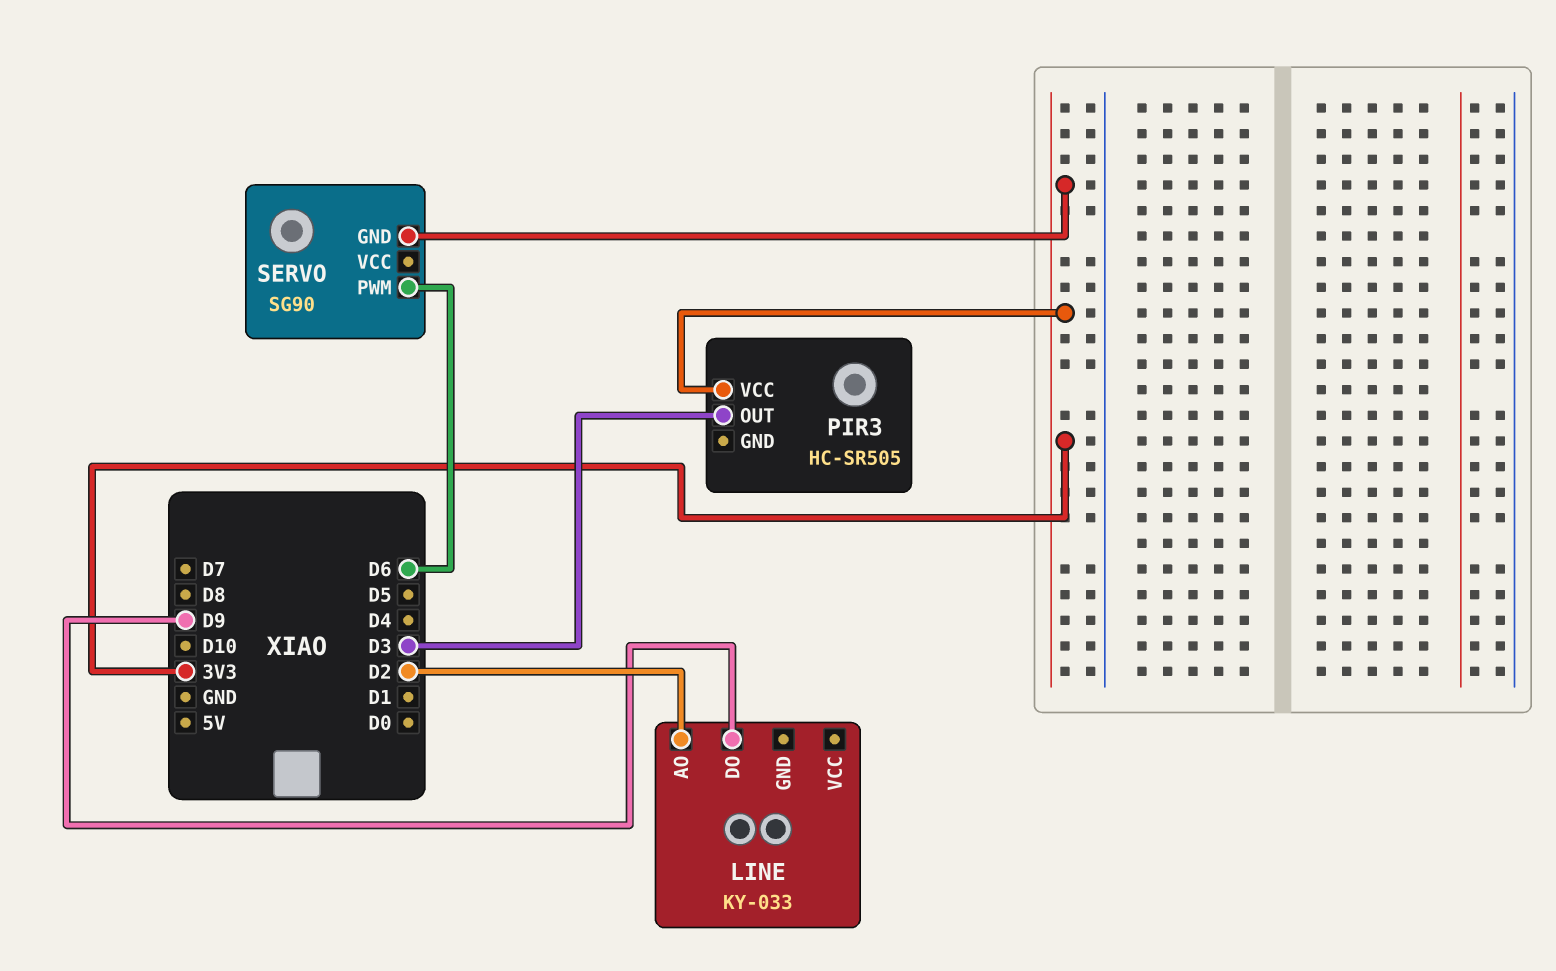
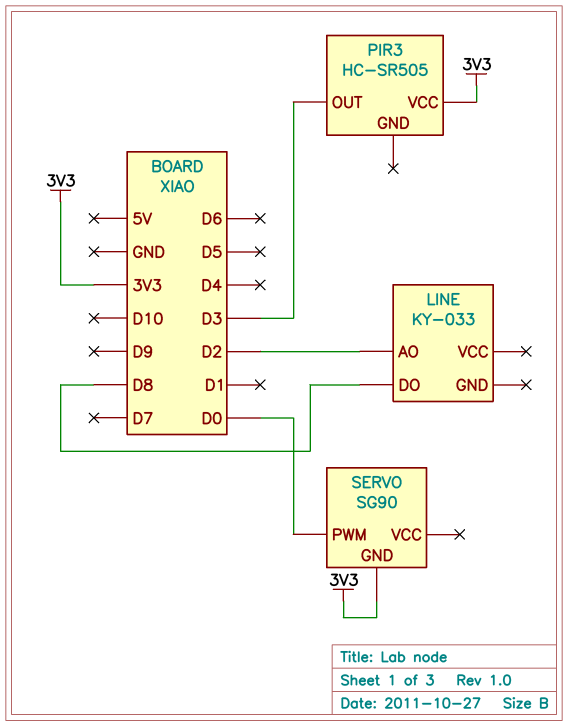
LINE pin DO: D9 -> D8
SERVO pin PWM: D6 -> D0

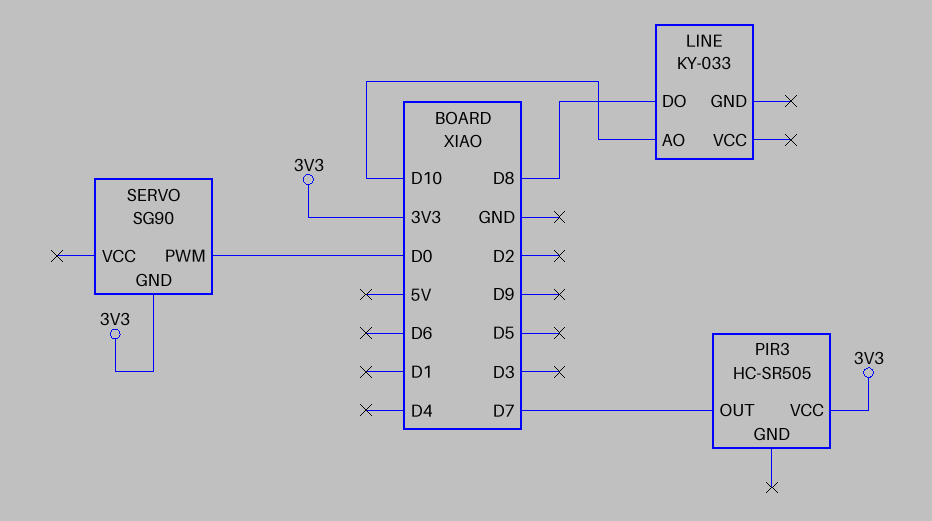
LINE pin AO: D2 -> D10
PIR3 pin OUT: D3 -> D7

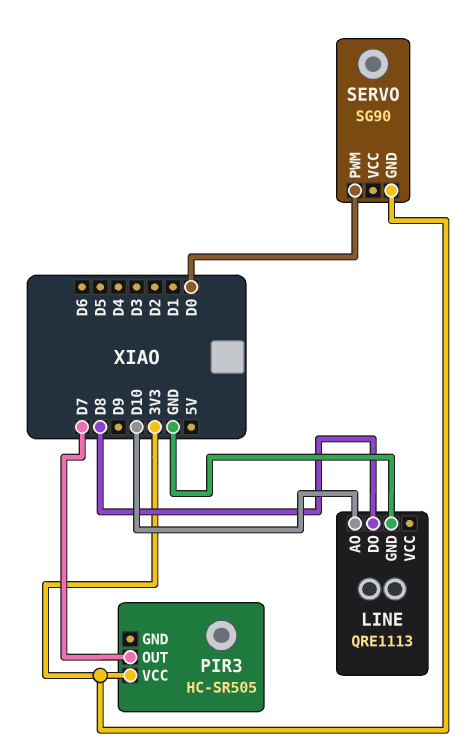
LINE: KY-033 -> QRE1113
LINE pin GND: none -> GND

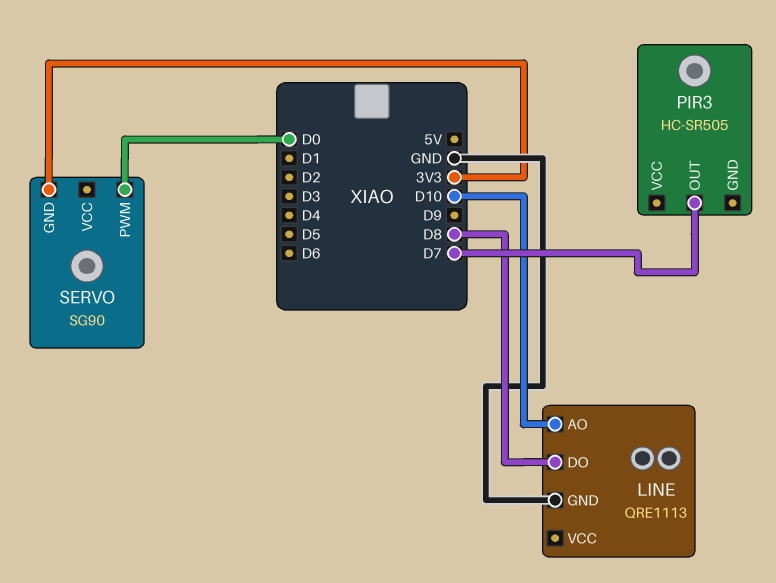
PIR3 pin VCC: 3V3 -> none

